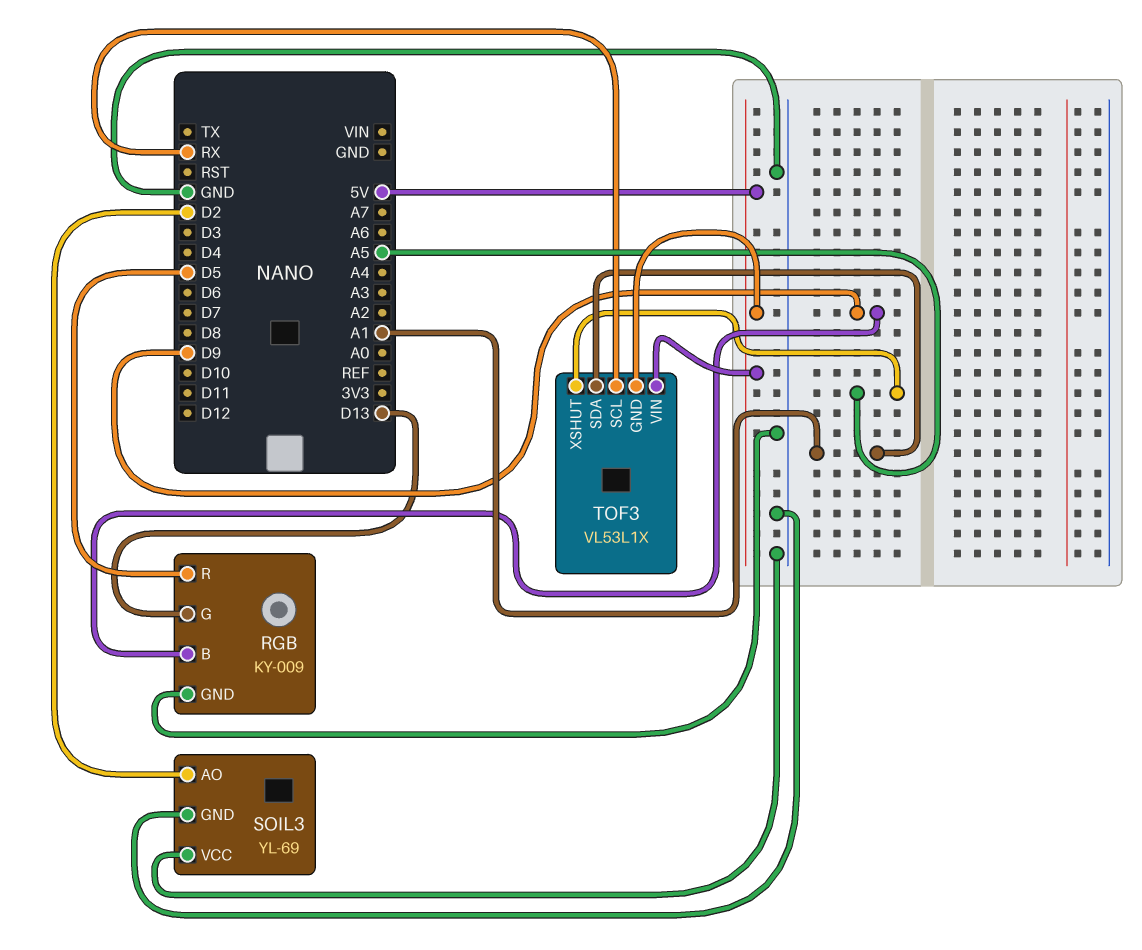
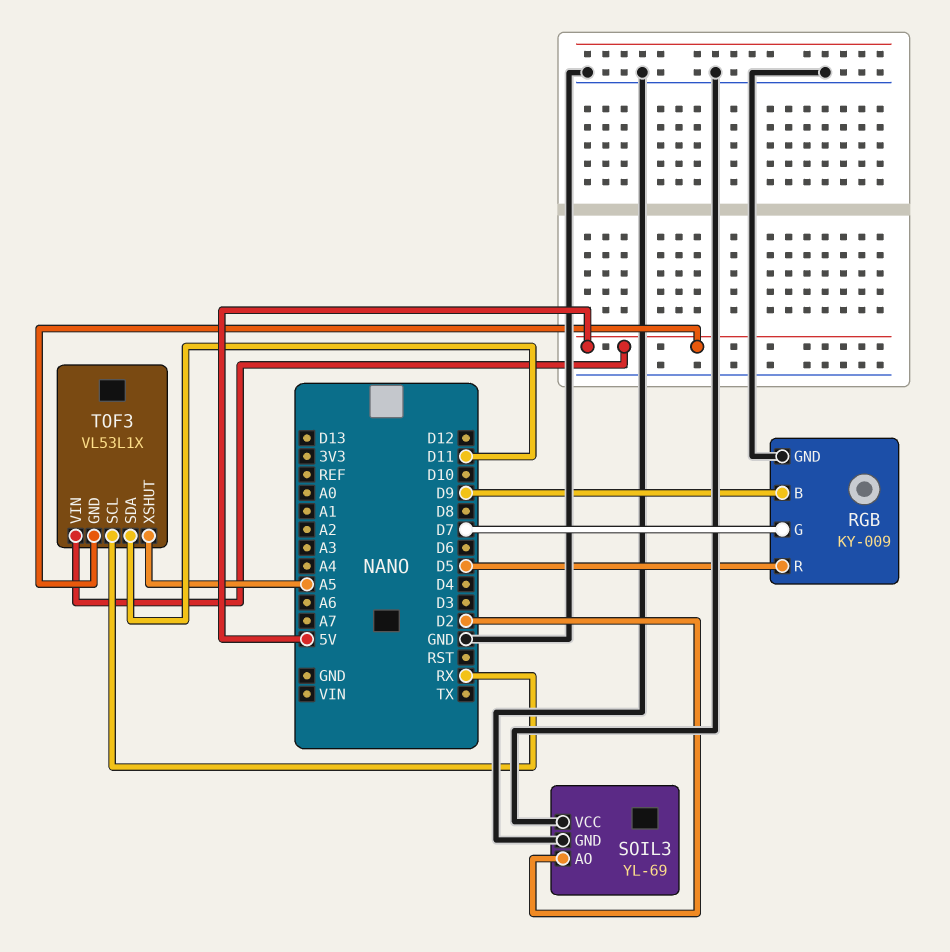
RGB pin G: D13 -> D7
TOF3 pin SDA: A1 -> D11

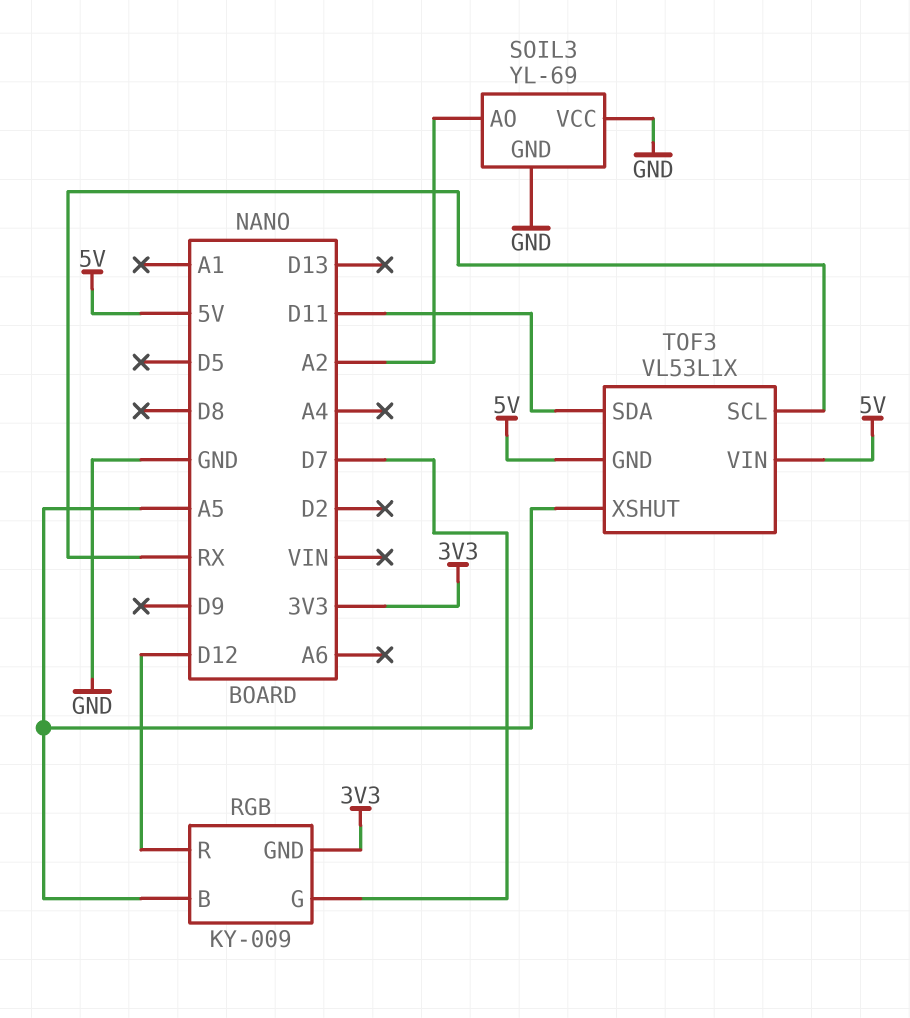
RGB pin B: D9 -> A5
RGB pin GND: GND -> 3V3
RGB pin R: D5 -> D12
SOIL3 pin AO: D2 -> A2

